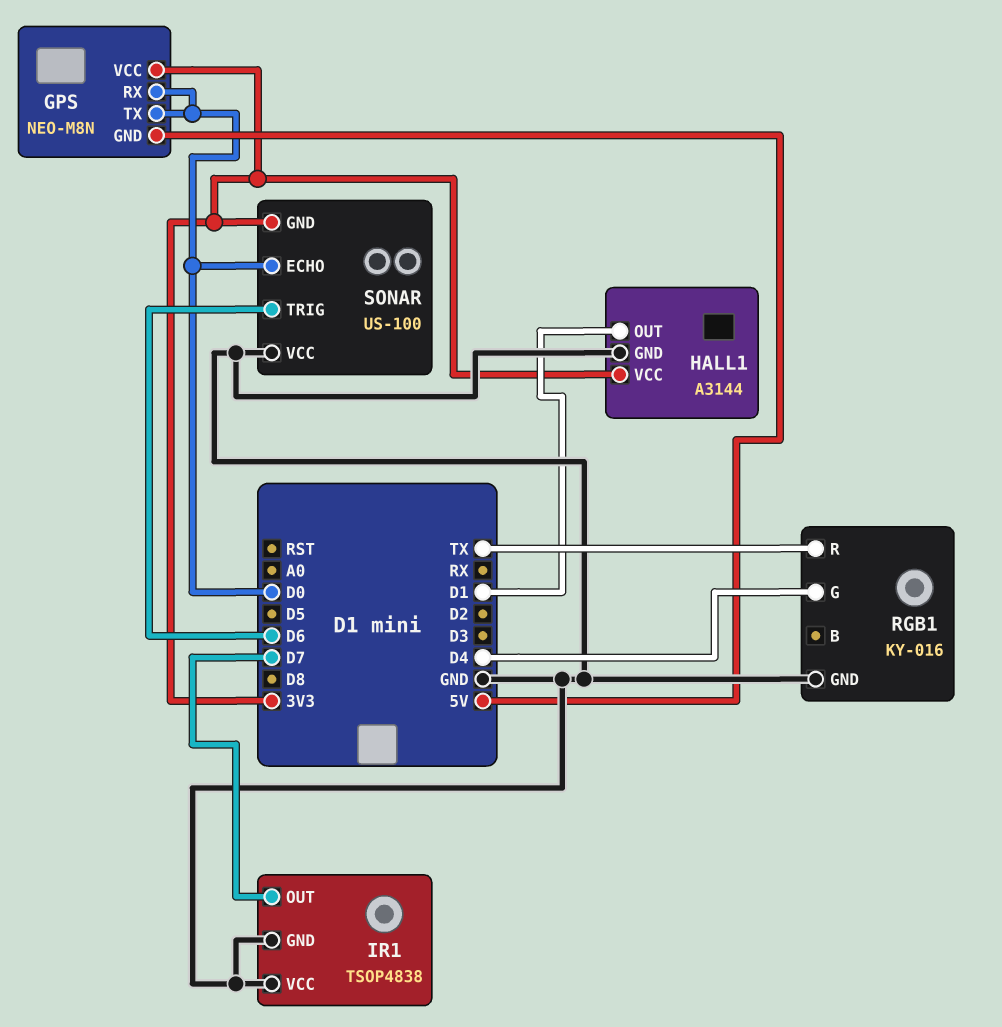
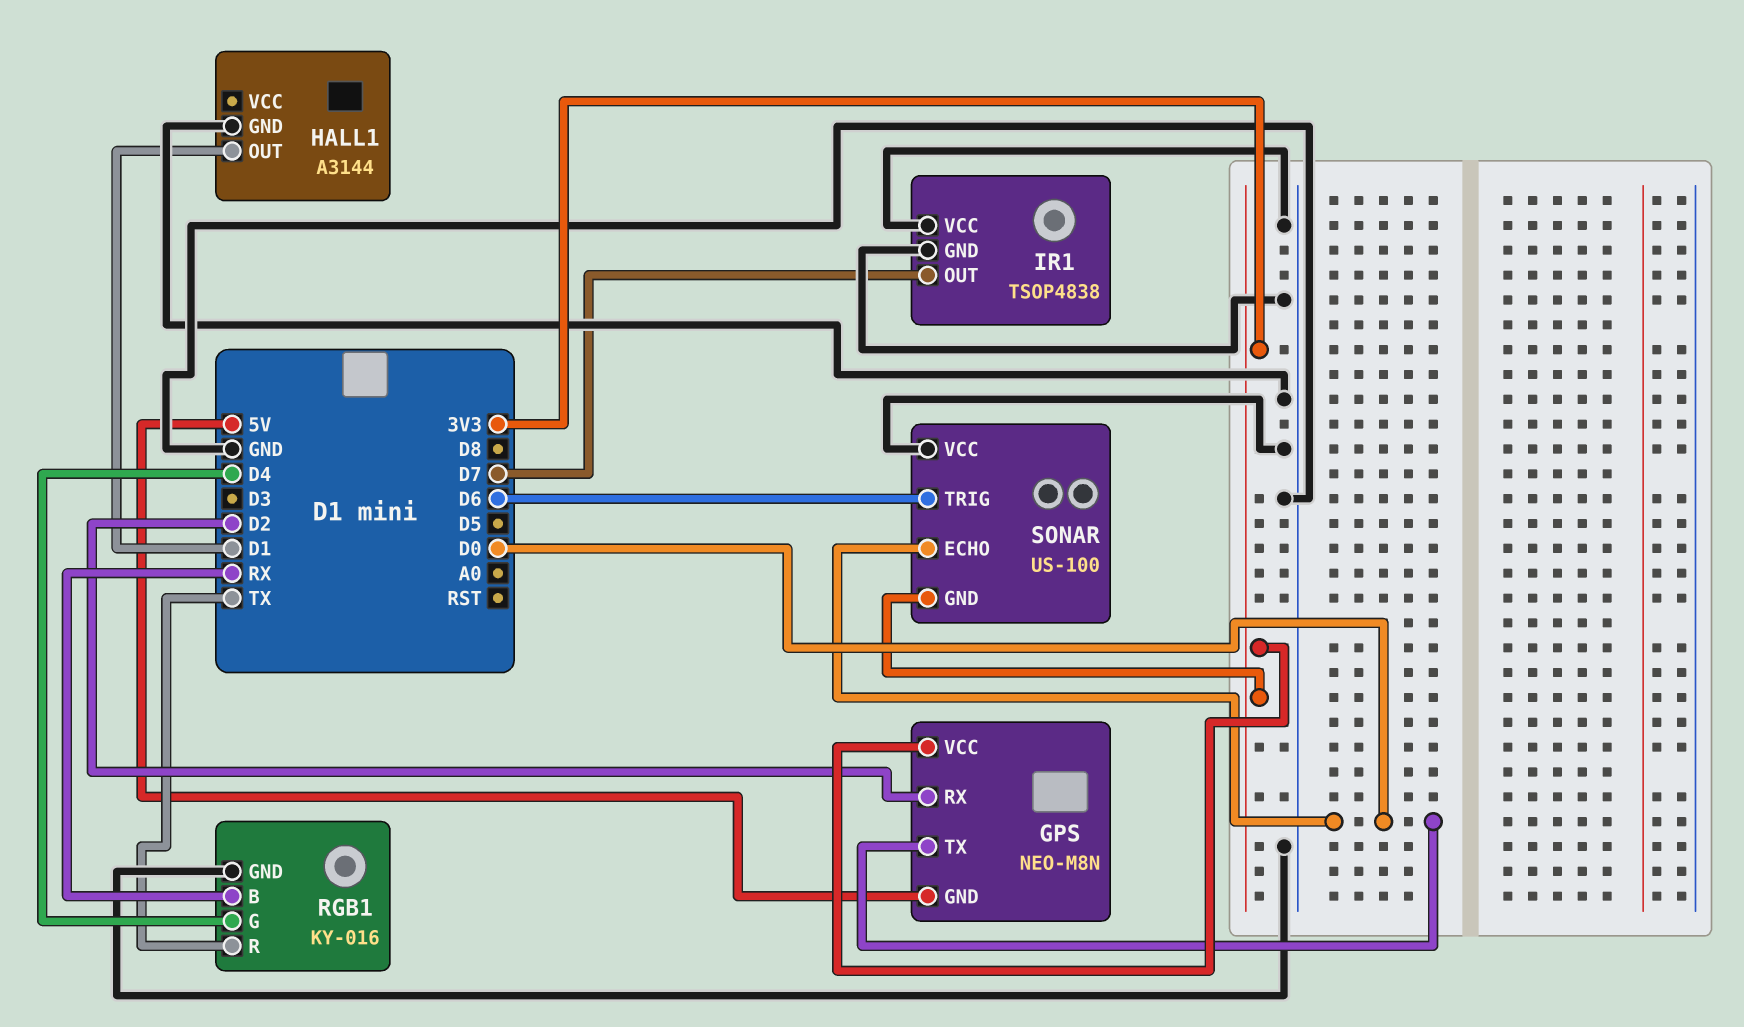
GPS pin RX: D0 -> D2
HALL1 pin VCC: 3V3 -> none
RGB1 pin B: none -> RX

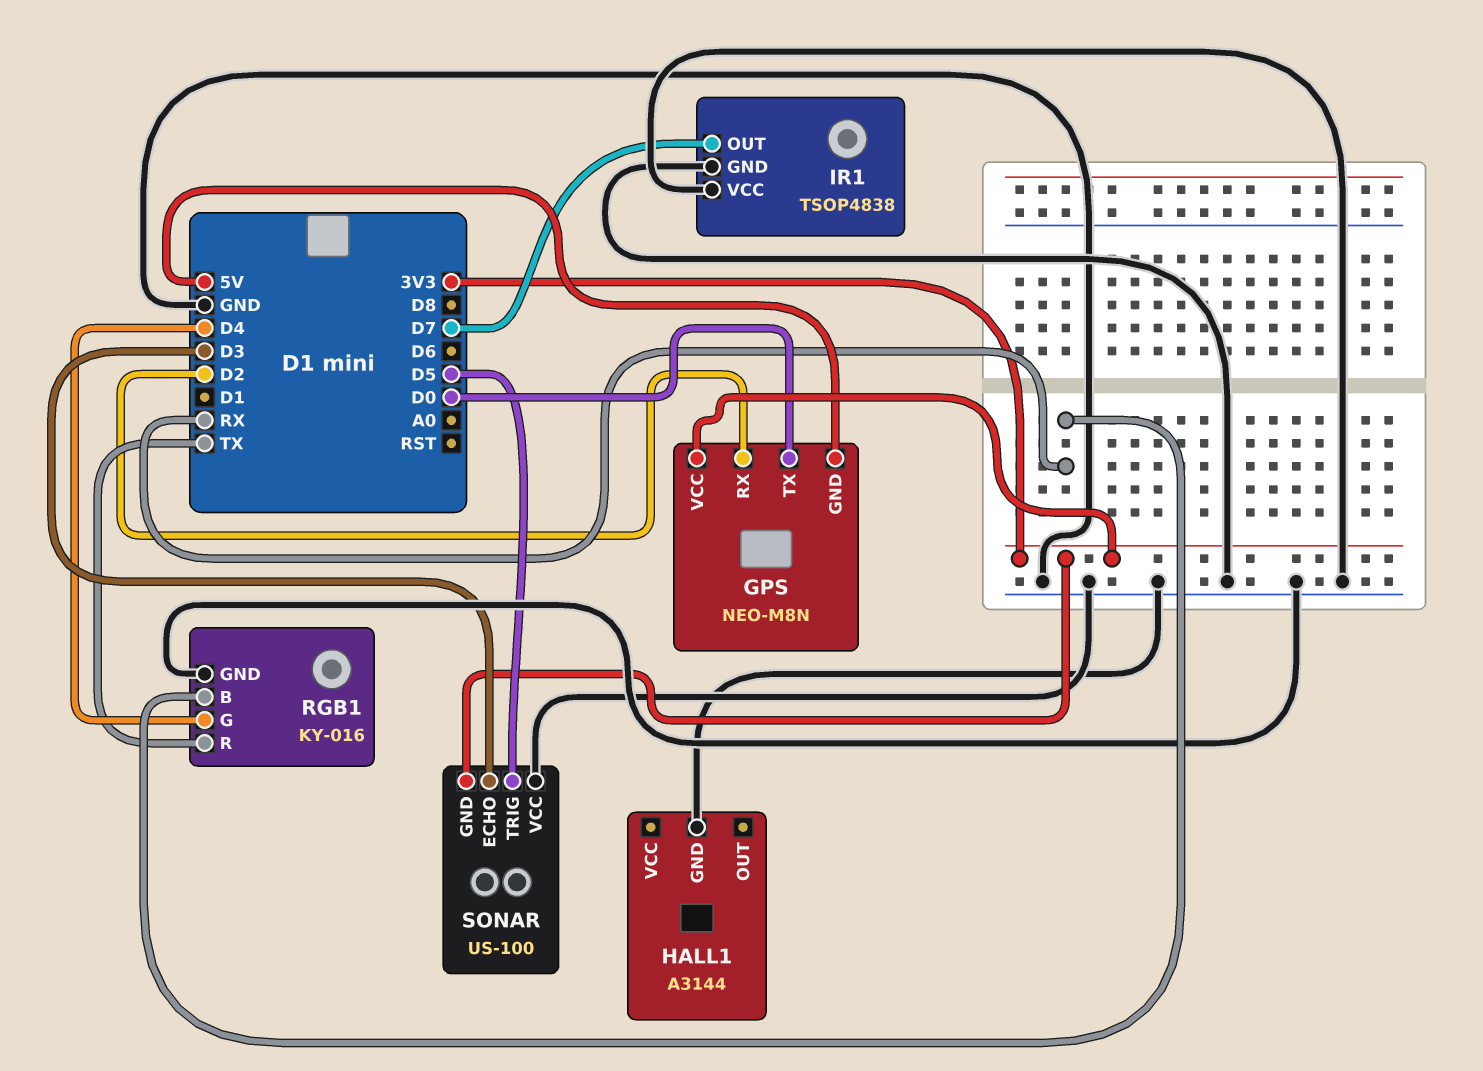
HALL1 pin OUT: D1 -> none
SONAR pin ECHO: D0 -> D3
SONAR pin TRIG: D6 -> D5

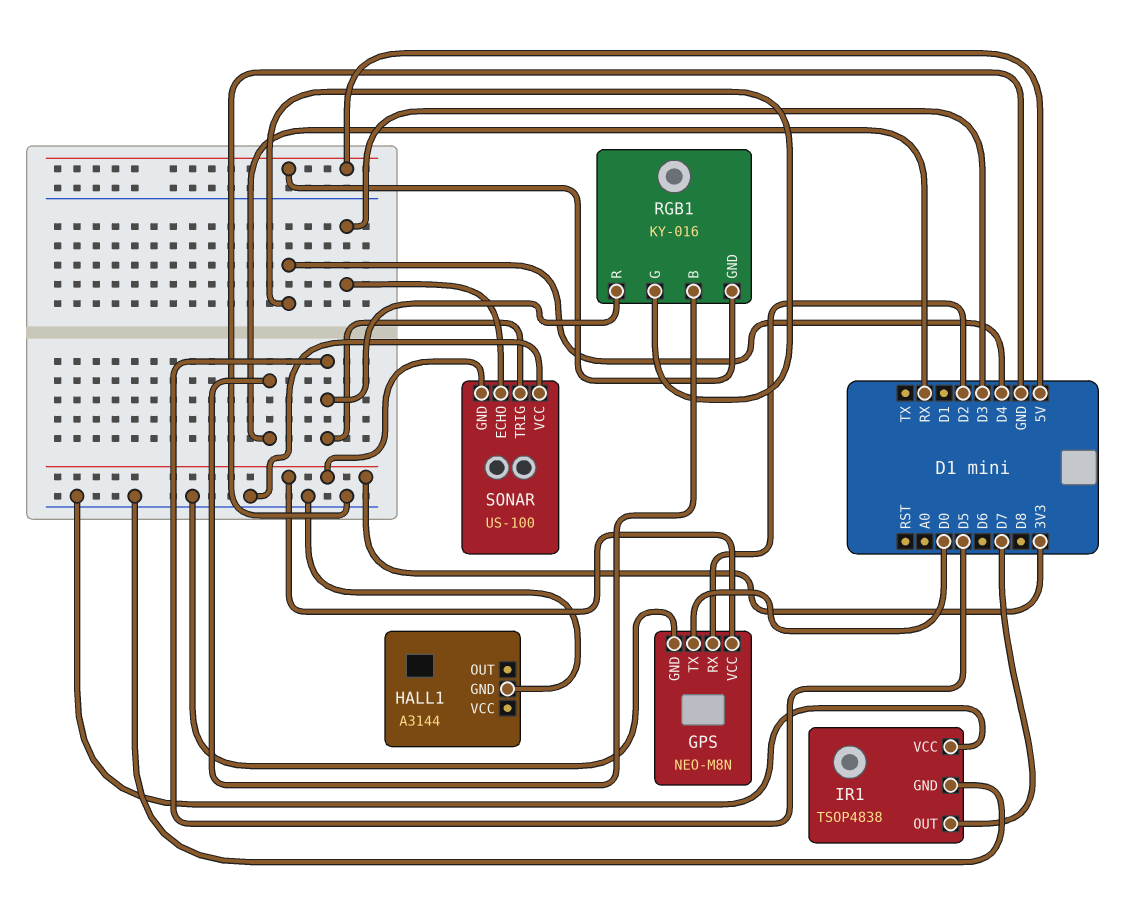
GPS pin GND: 5V -> GND
RGB1 pin GND: GND -> 5V
RGB1 pin R: TX -> D5

